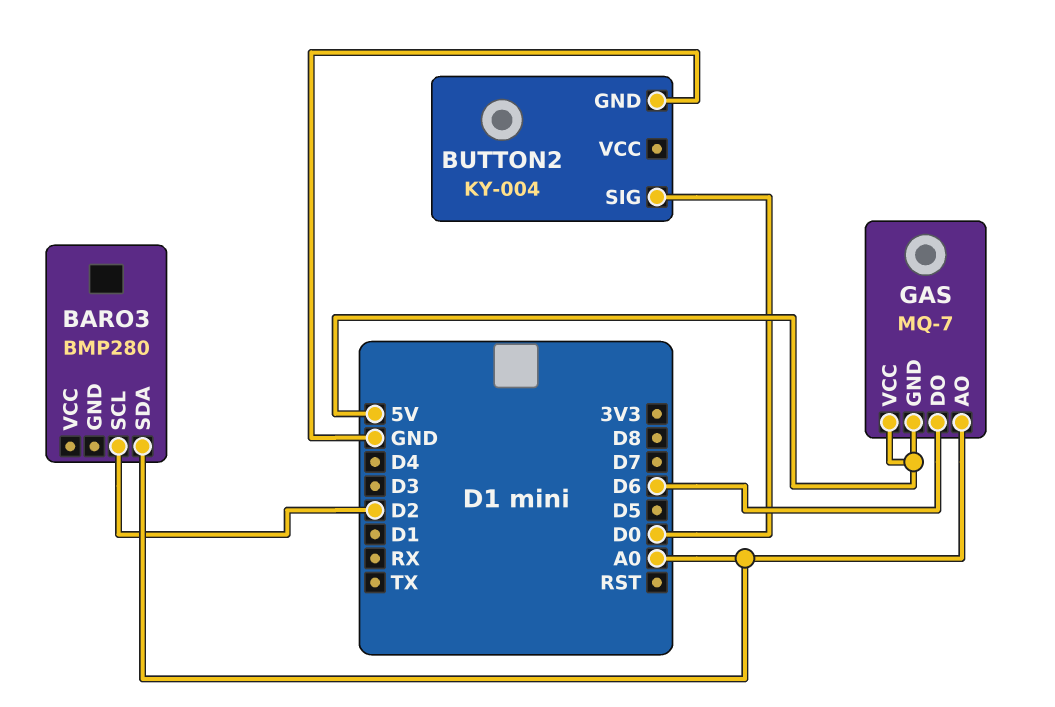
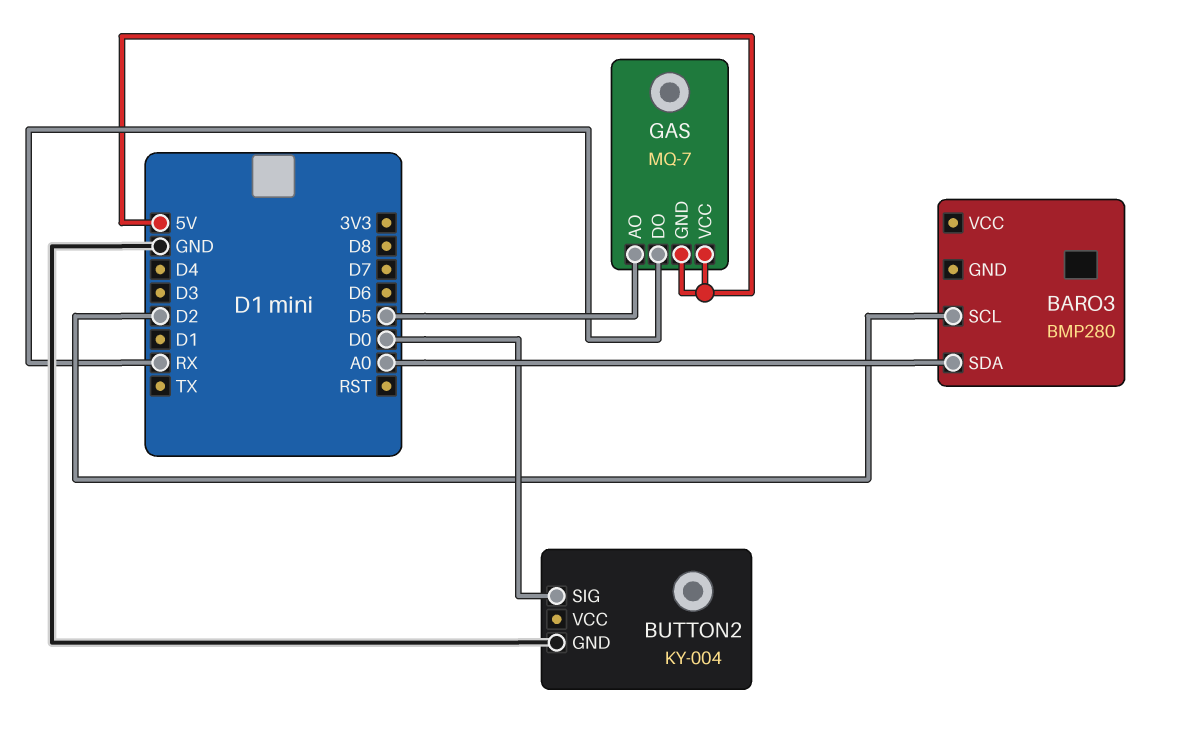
GAS pin AO: A0 -> D5
GAS pin DO: D6 -> RX

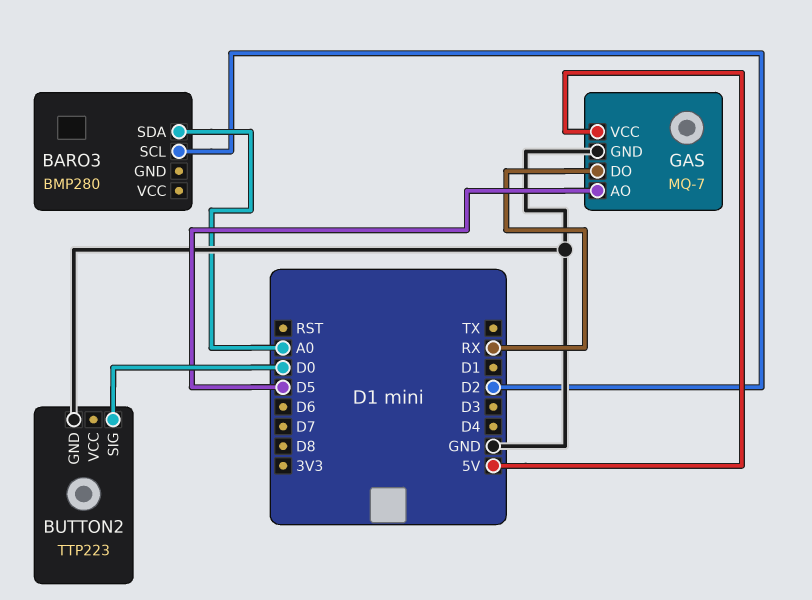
BUTTON2: KY-004 -> TTP223
GAS pin GND: 5V -> GND

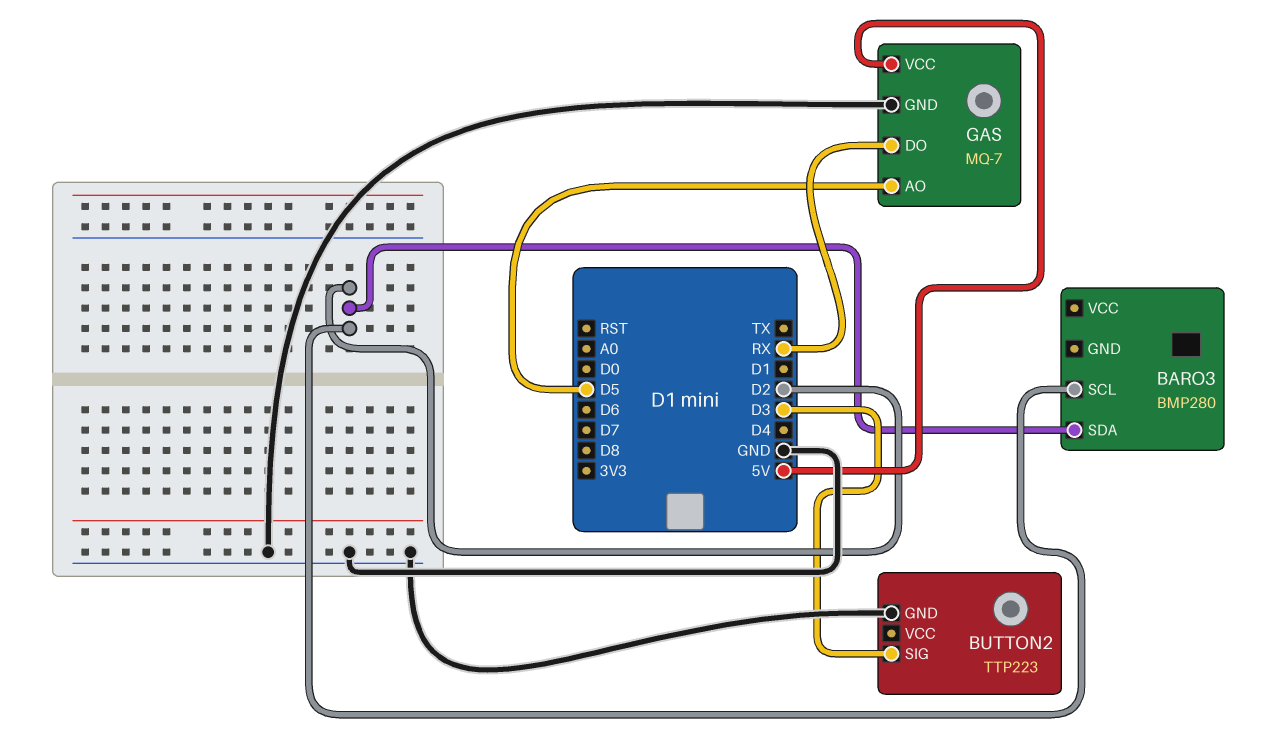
BARO3 pin SDA: A0 -> D2
BUTTON2 pin SIG: D0 -> D3

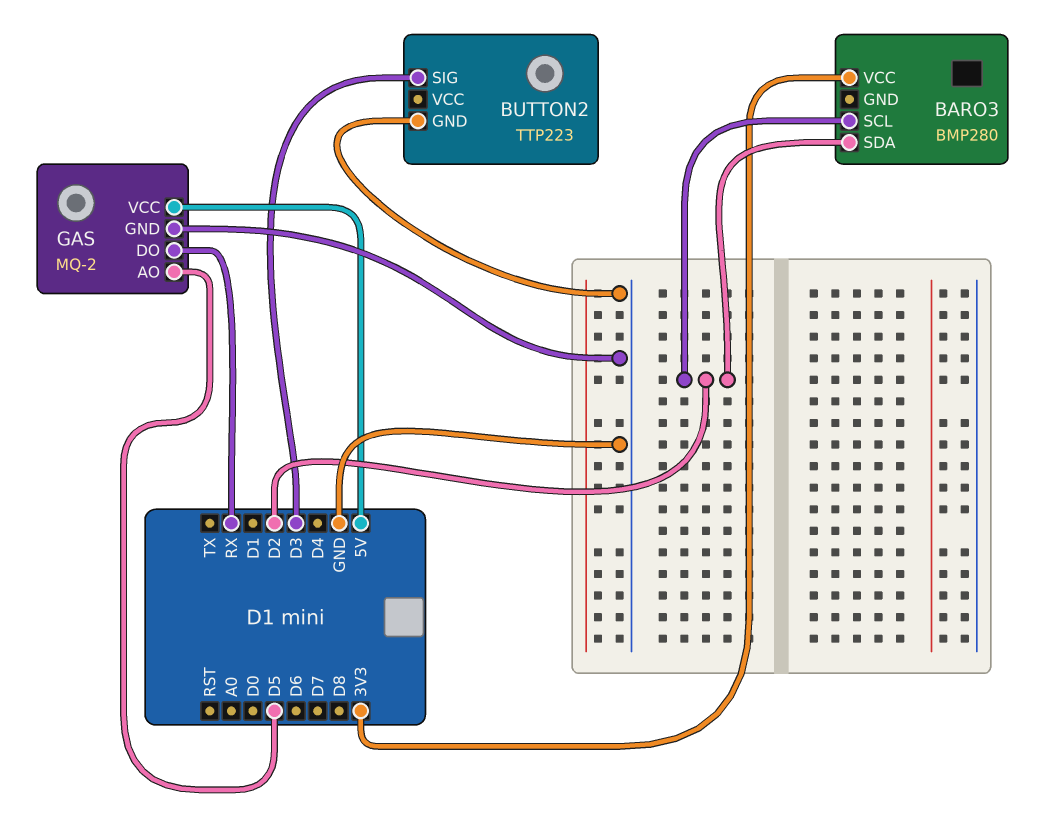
BARO3 pin VCC: none -> 3V3
GAS: MQ-7 -> MQ-2

